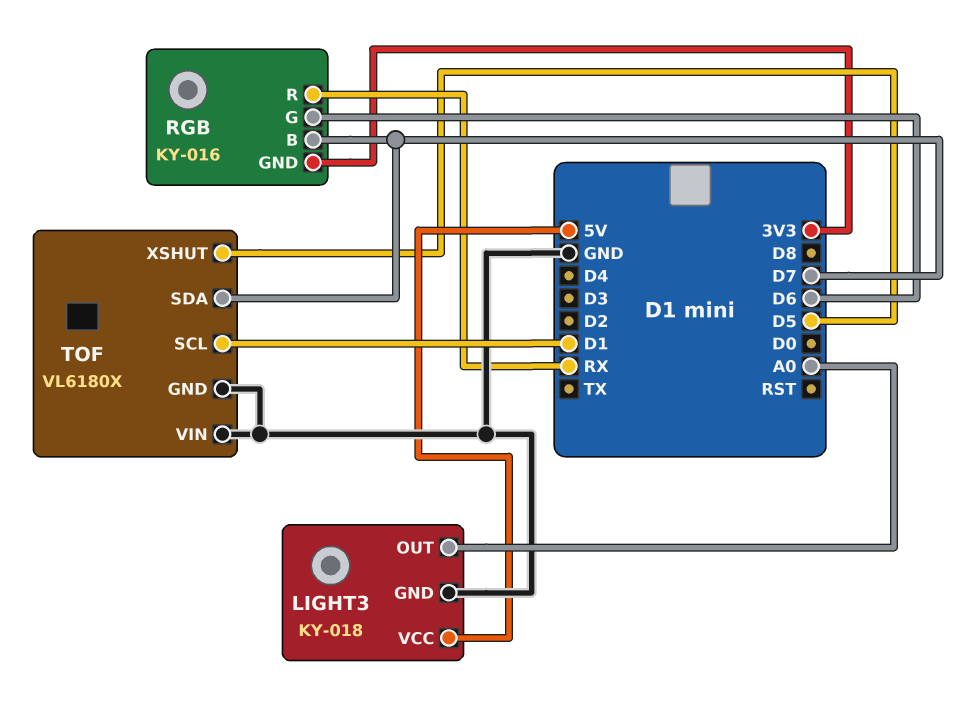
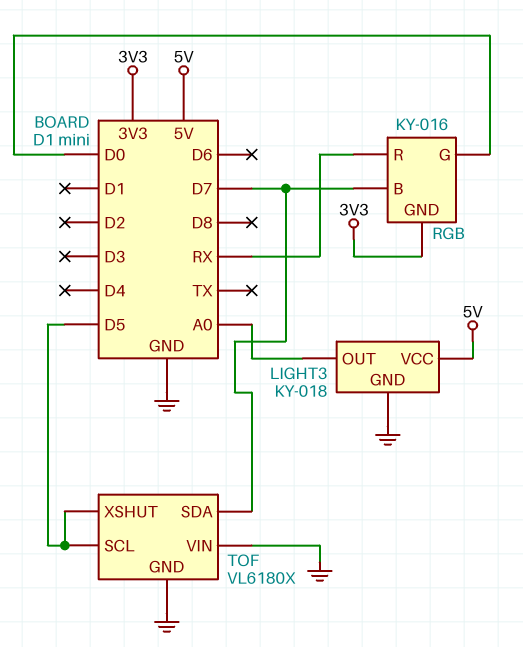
RGB pin G: D6 -> D0
TOF pin SCL: D1 -> D5

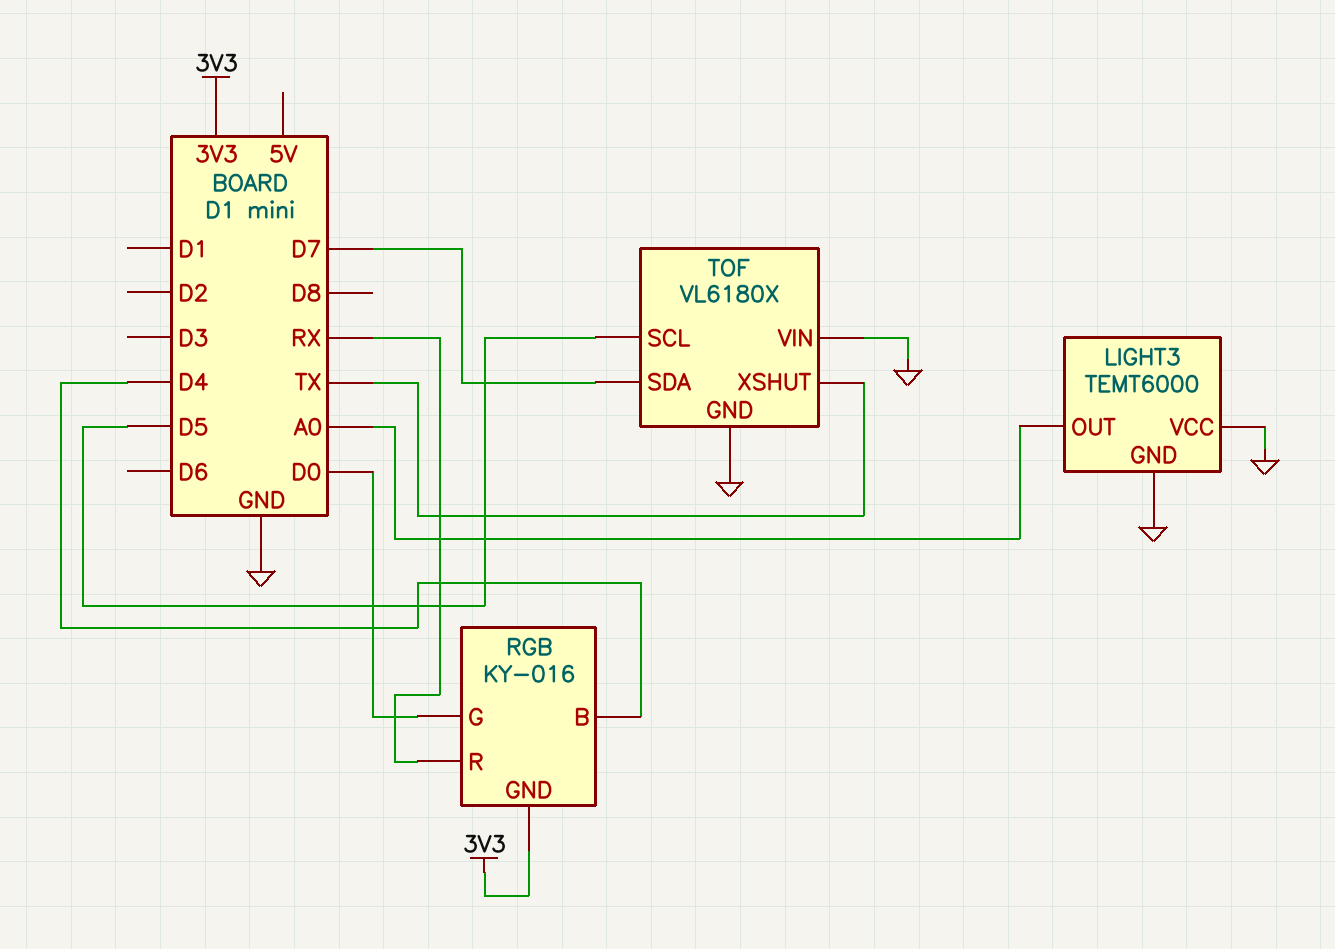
LIGHT3: KY-018 -> TEMT6000
LIGHT3 pin VCC: 5V -> GND
RGB pin B: D7 -> D4
TOF pin XSHUT: D5 -> TX

